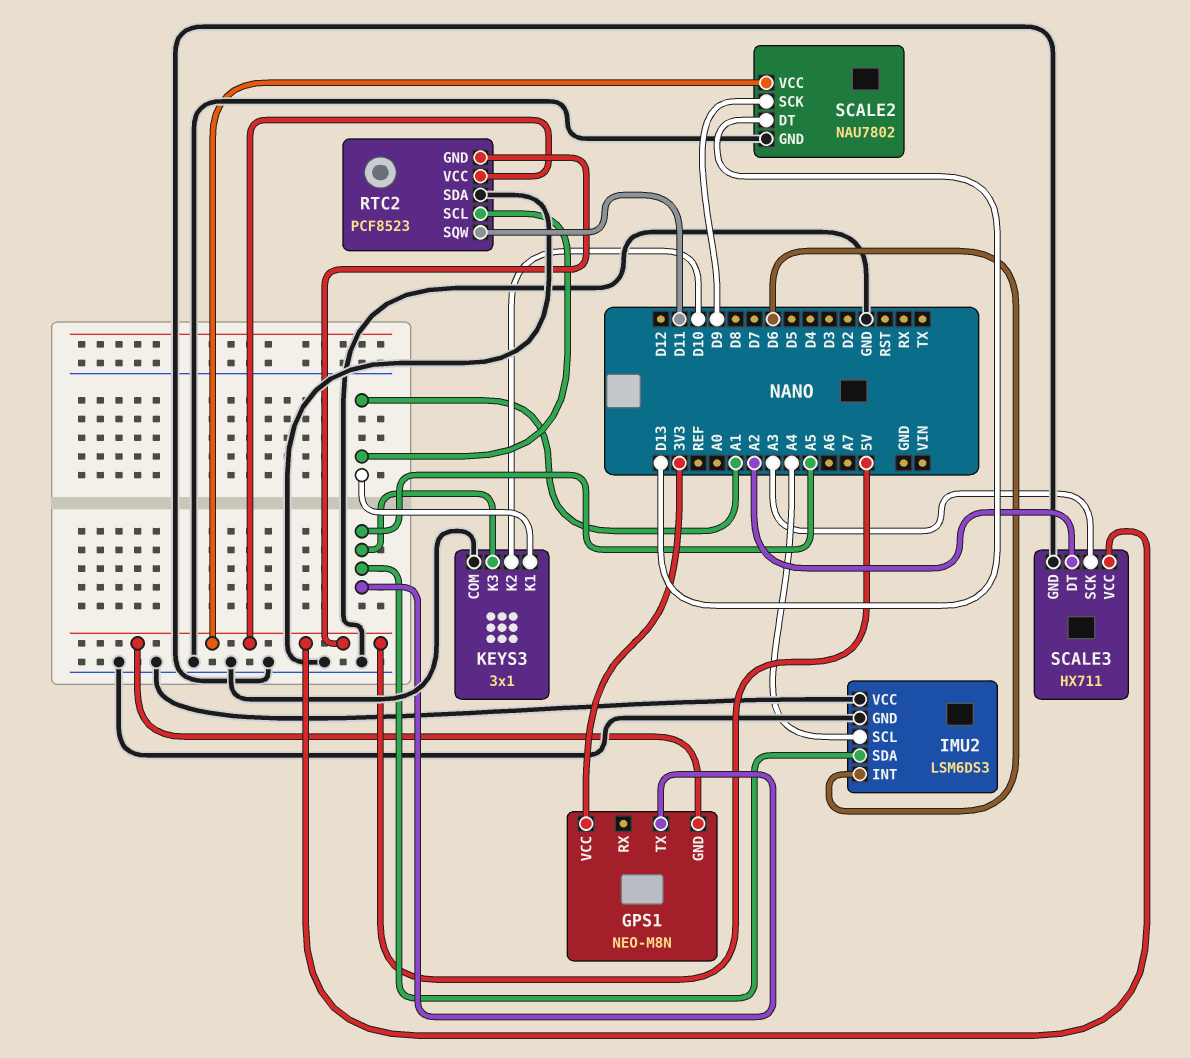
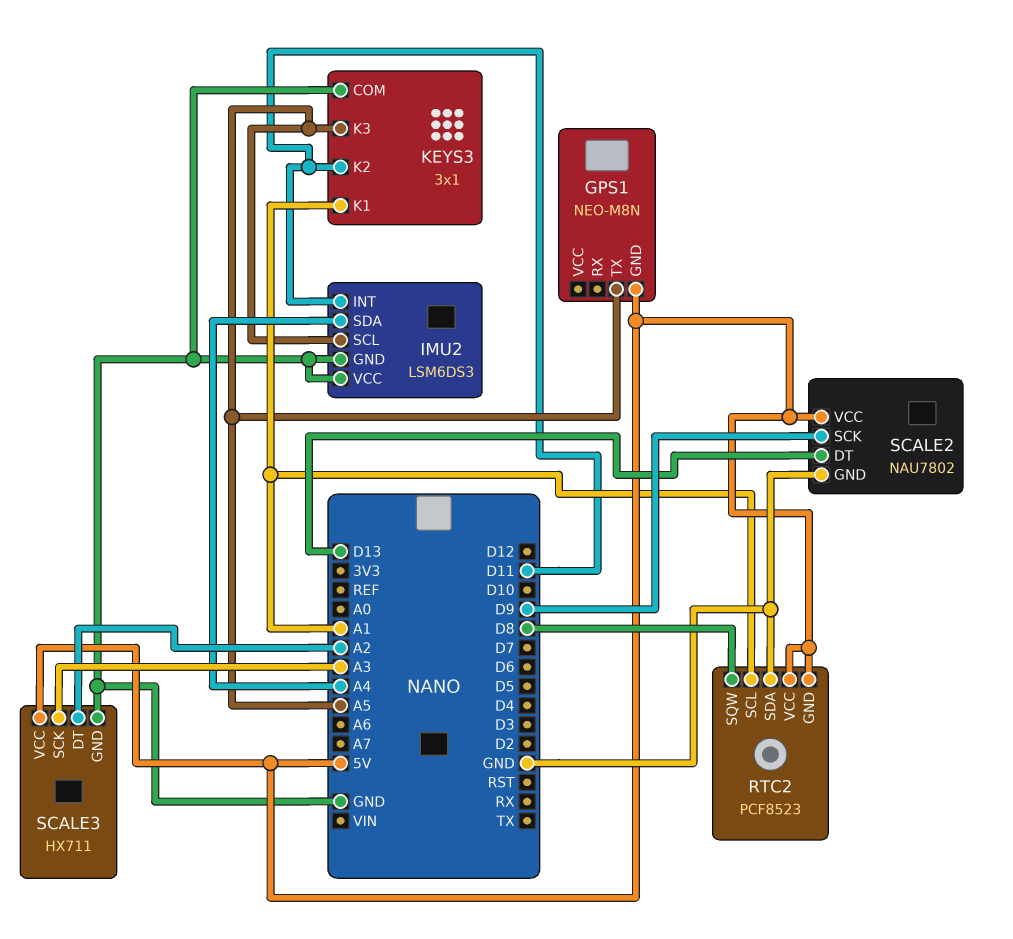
GPS1 pin VCC: 3V3 -> none
IMU2 pin INT: D6 -> D11
IMU2 pin SCL: A4 -> A5
IMU2 pin SDA: A5 -> A4
KEYS3 pin K2: D10 -> D11
RTC2 pin SQW: D11 -> D8

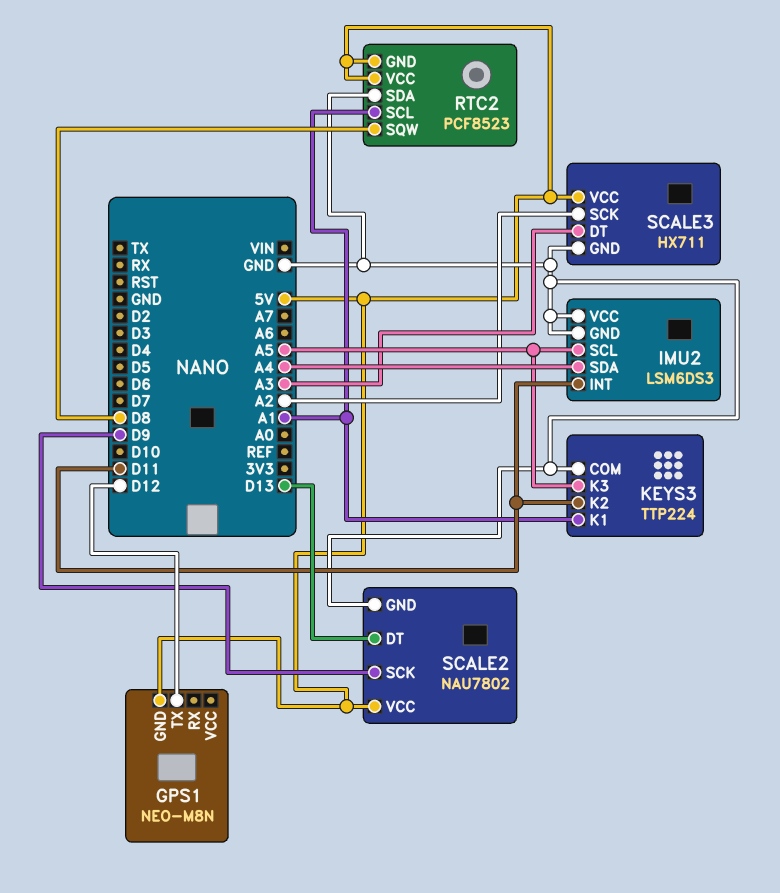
GPS1 pin TX: A5 -> D12
KEYS3: 3x1 -> TTP224
SCALE3 pin DT: A2 -> A3
SCALE3 pin SCK: A3 -> A2

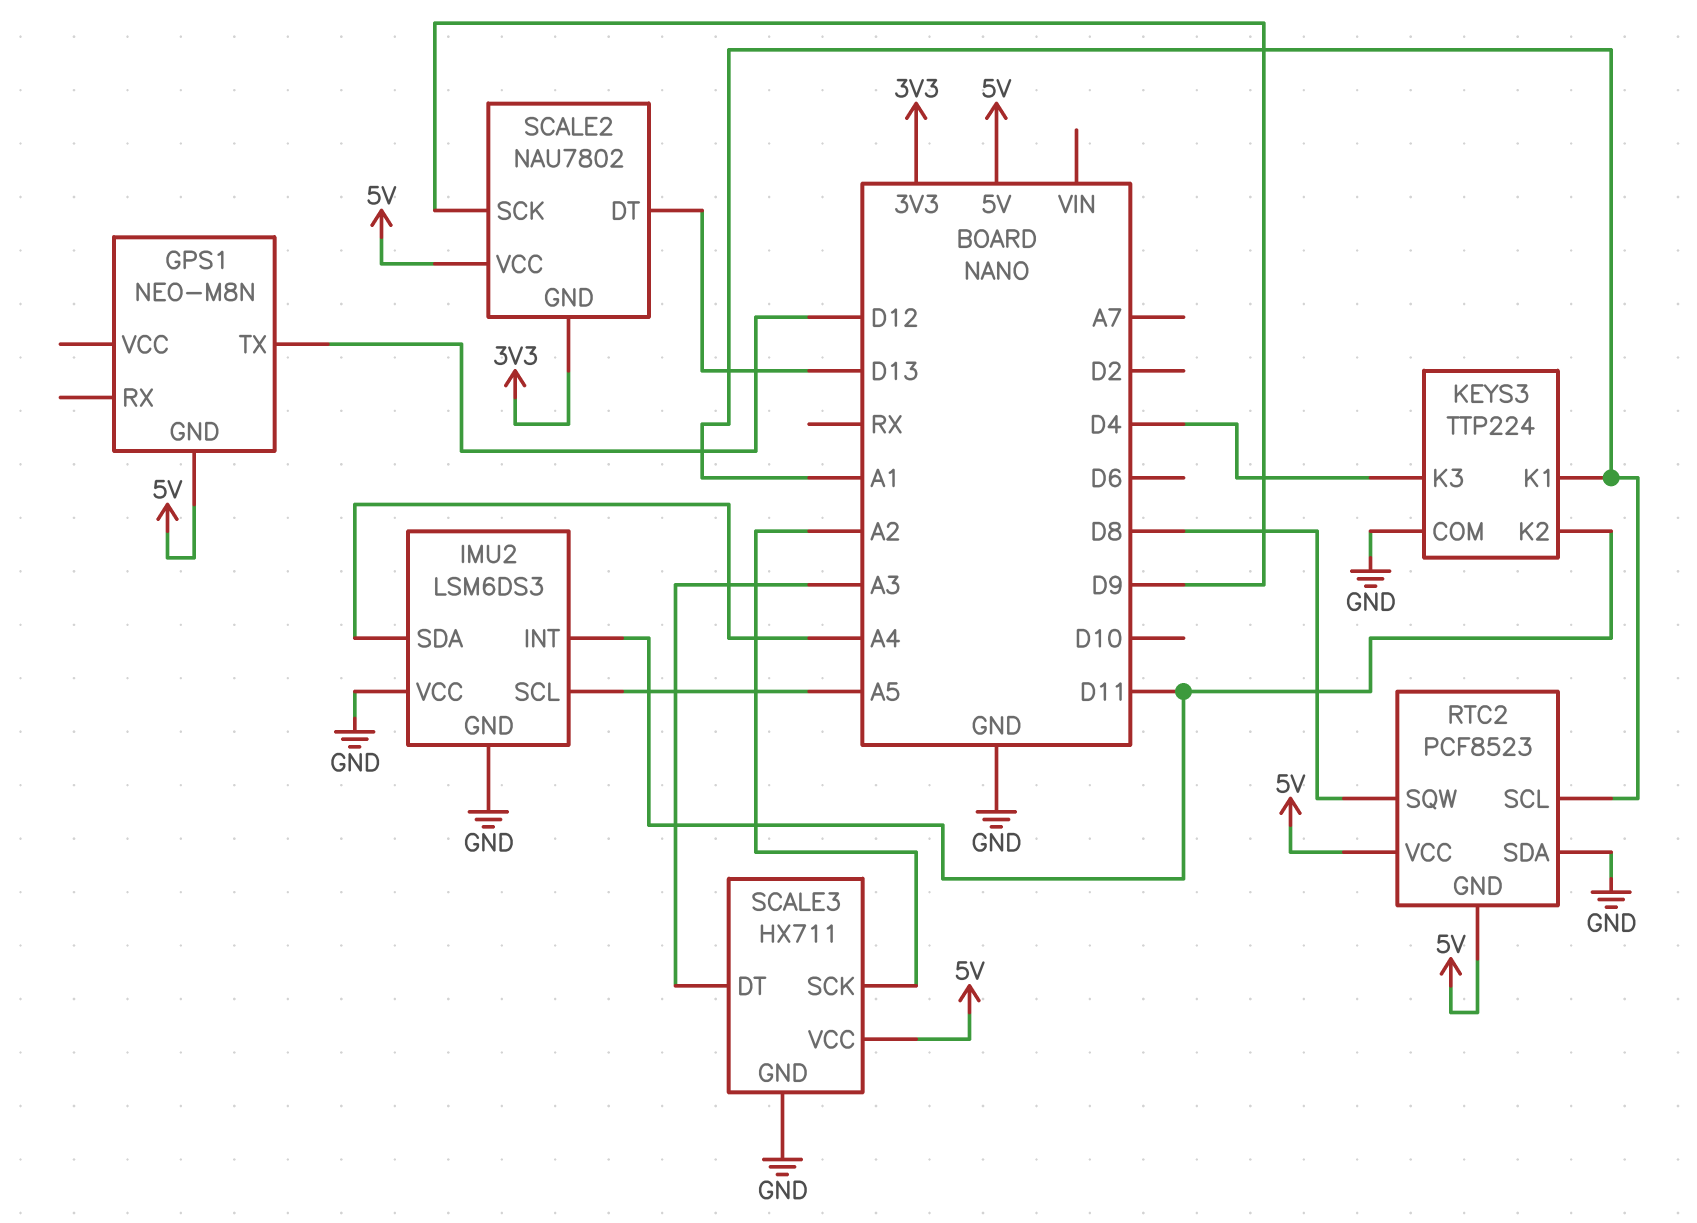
KEYS3 pin K3: A5 -> D4
SCALE2 pin GND: GND -> 3V3

